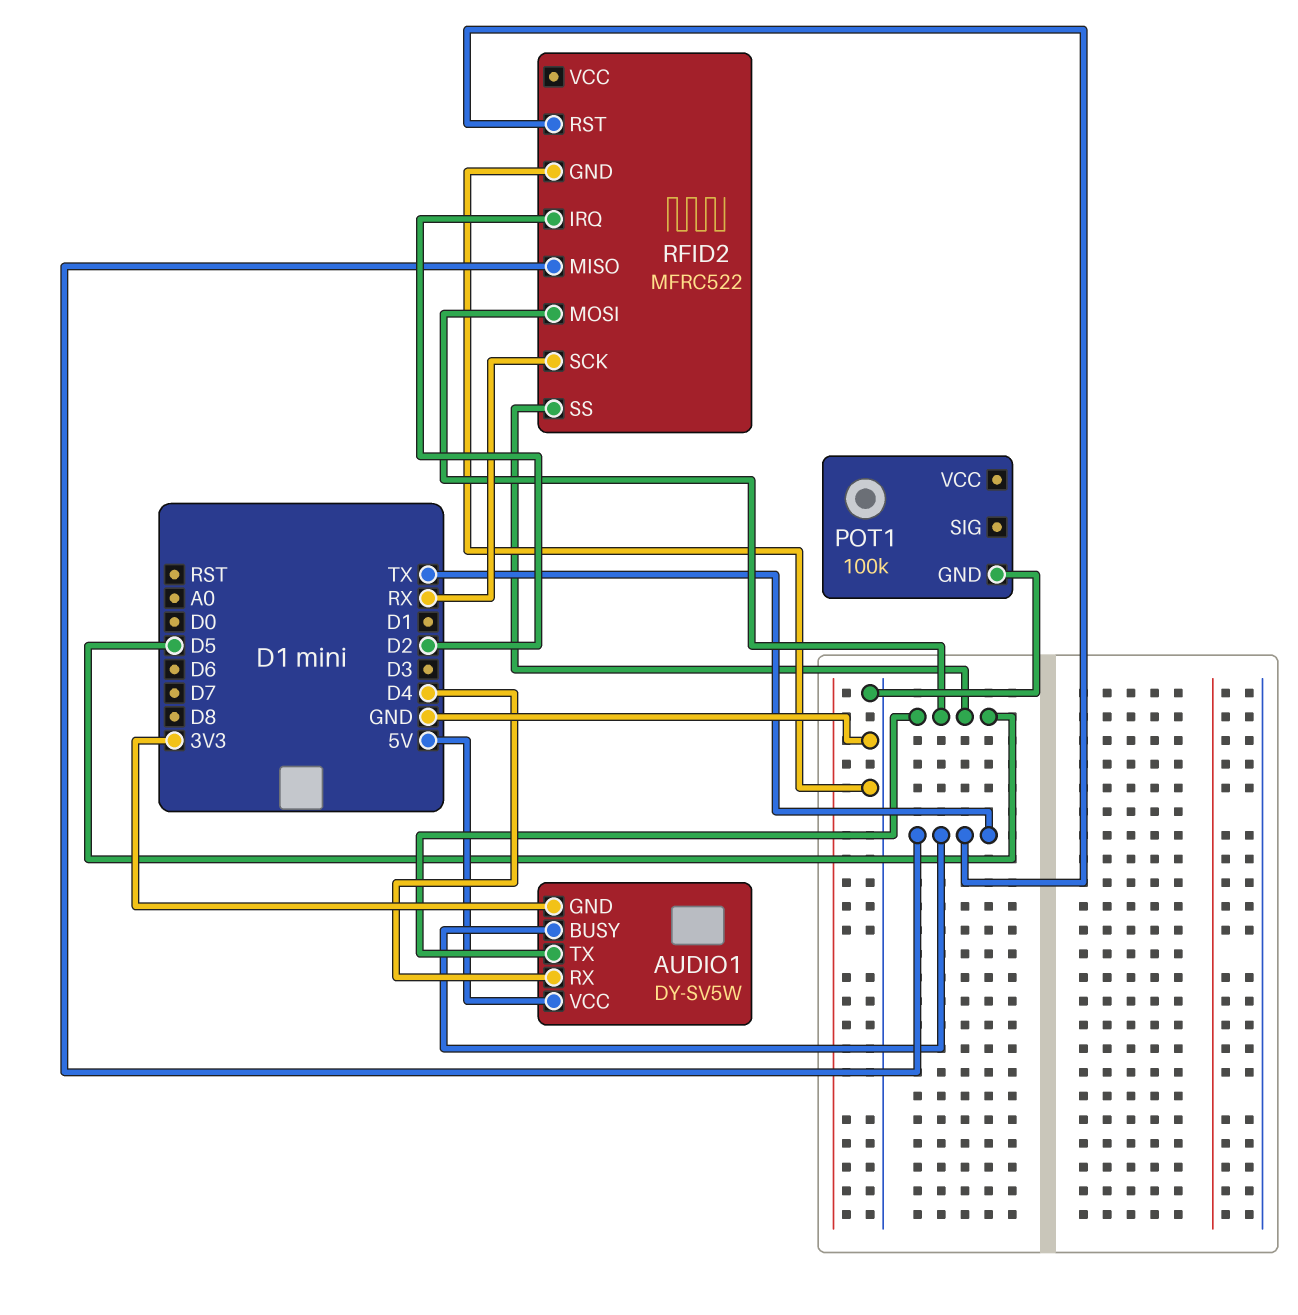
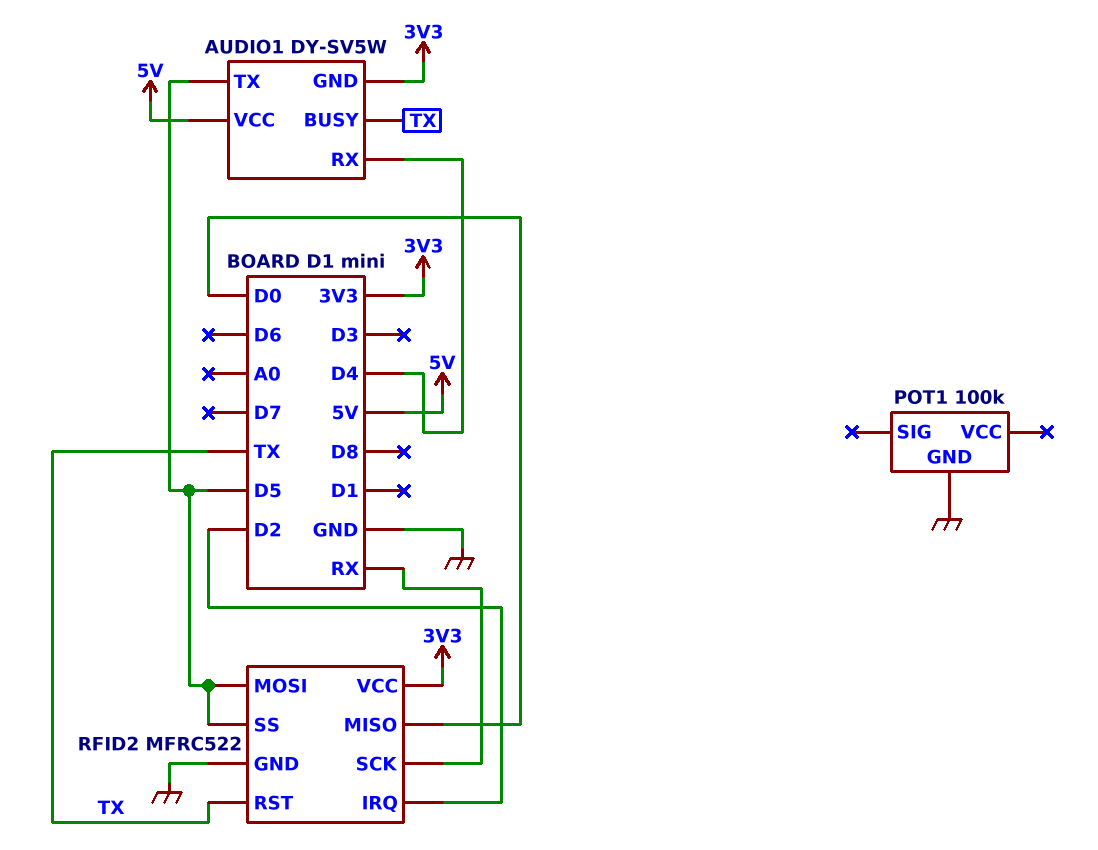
RFID2 pin MISO: TX -> D0
RFID2 pin VCC: none -> 3V3

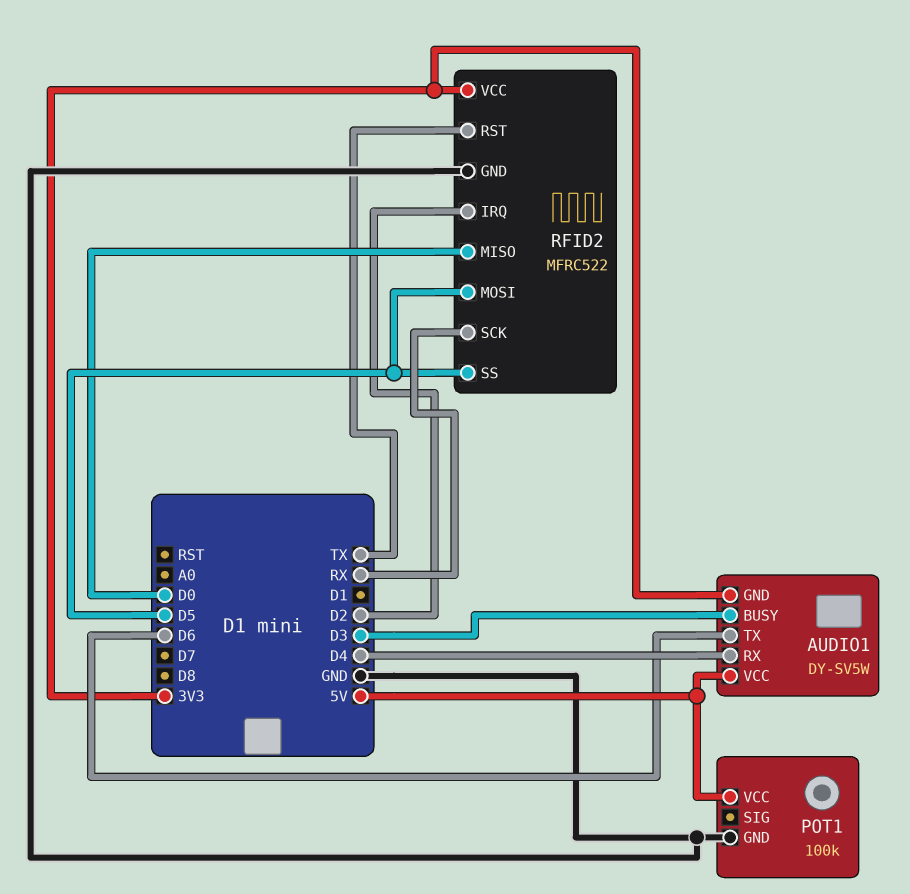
AUDIO1 pin BUSY: TX -> D3
AUDIO1 pin TX: D5 -> D6
POT1 pin VCC: none -> 5V

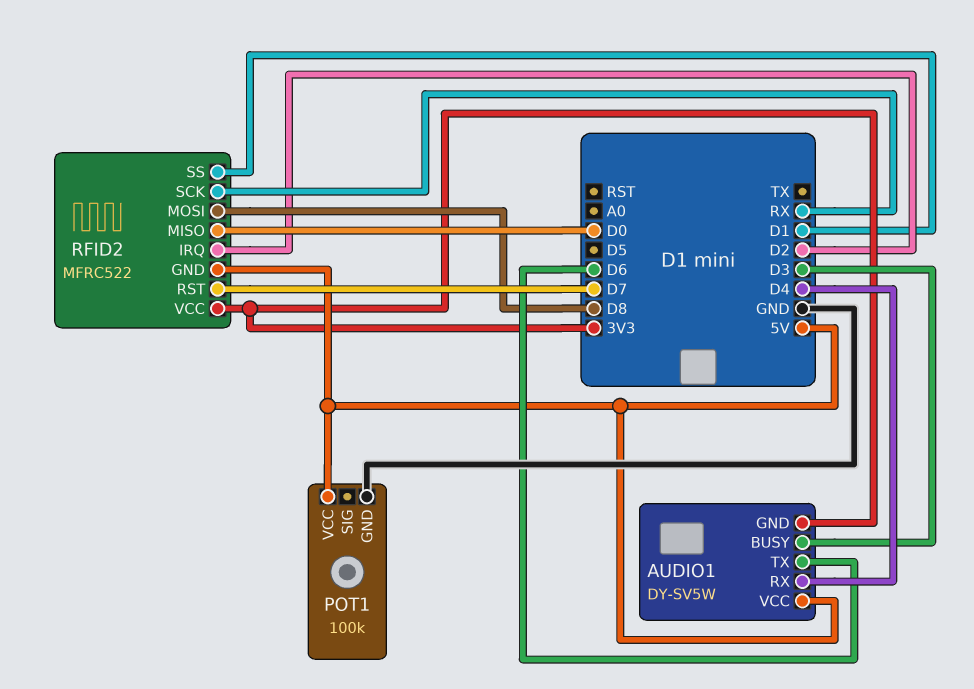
RFID2 pin GND: GND -> 5V
RFID2 pin MOSI: D5 -> D8
RFID2 pin RST: TX -> D7
RFID2 pin SS: D5 -> D1

